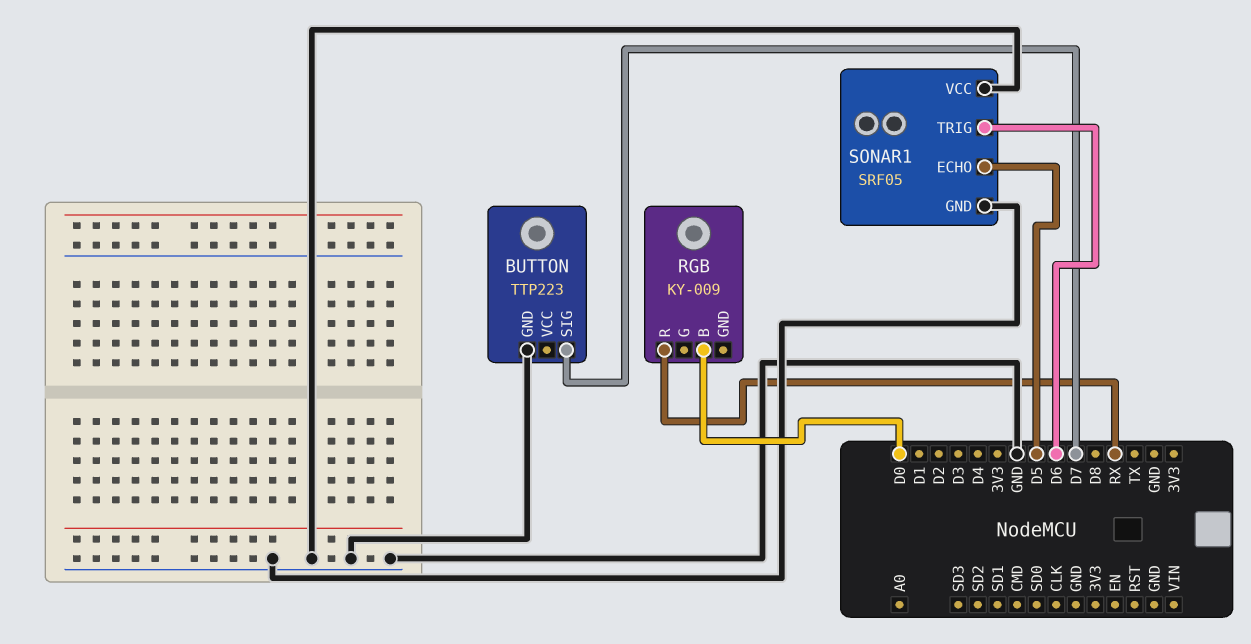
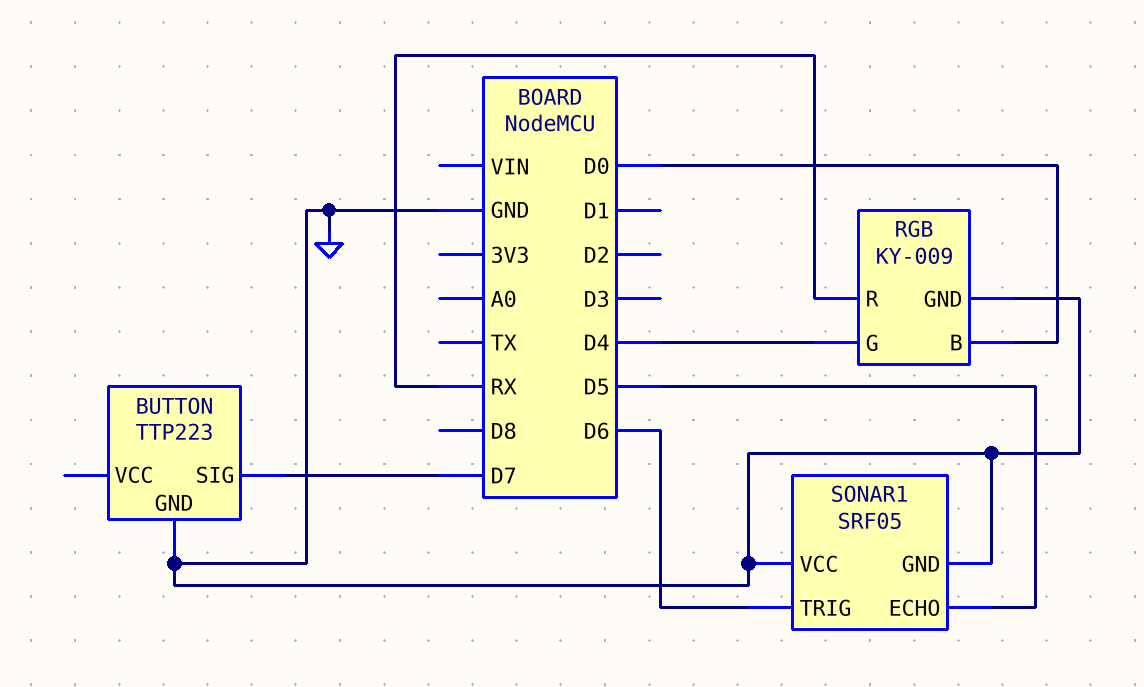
RGB pin G: none -> D4
RGB pin GND: none -> GND

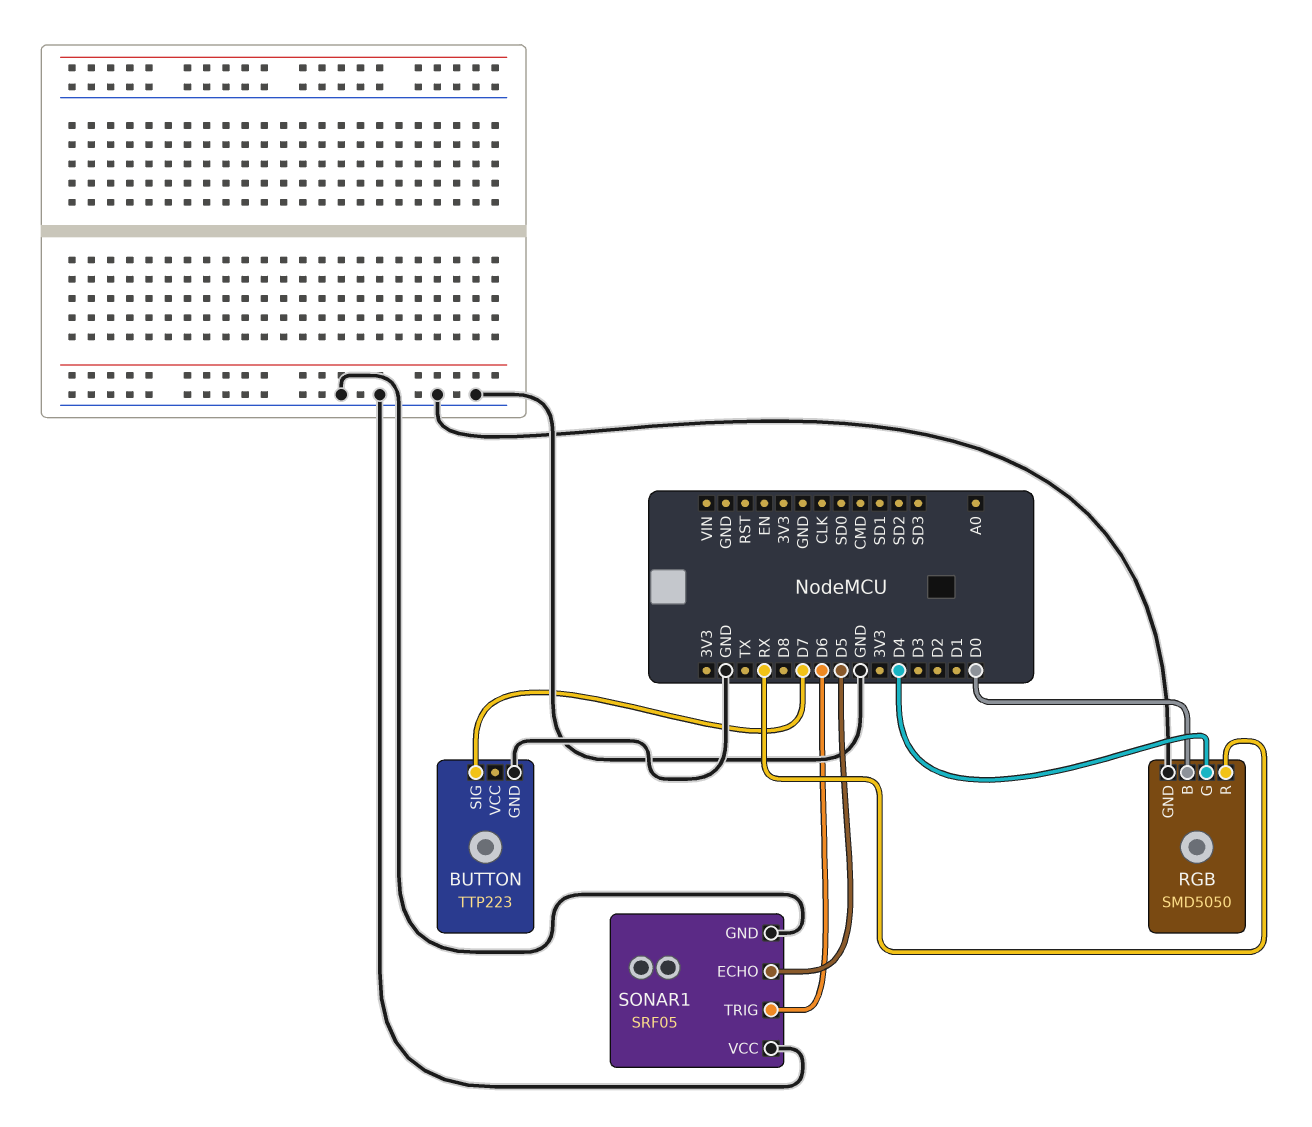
RGB: KY-009 -> SMD5050

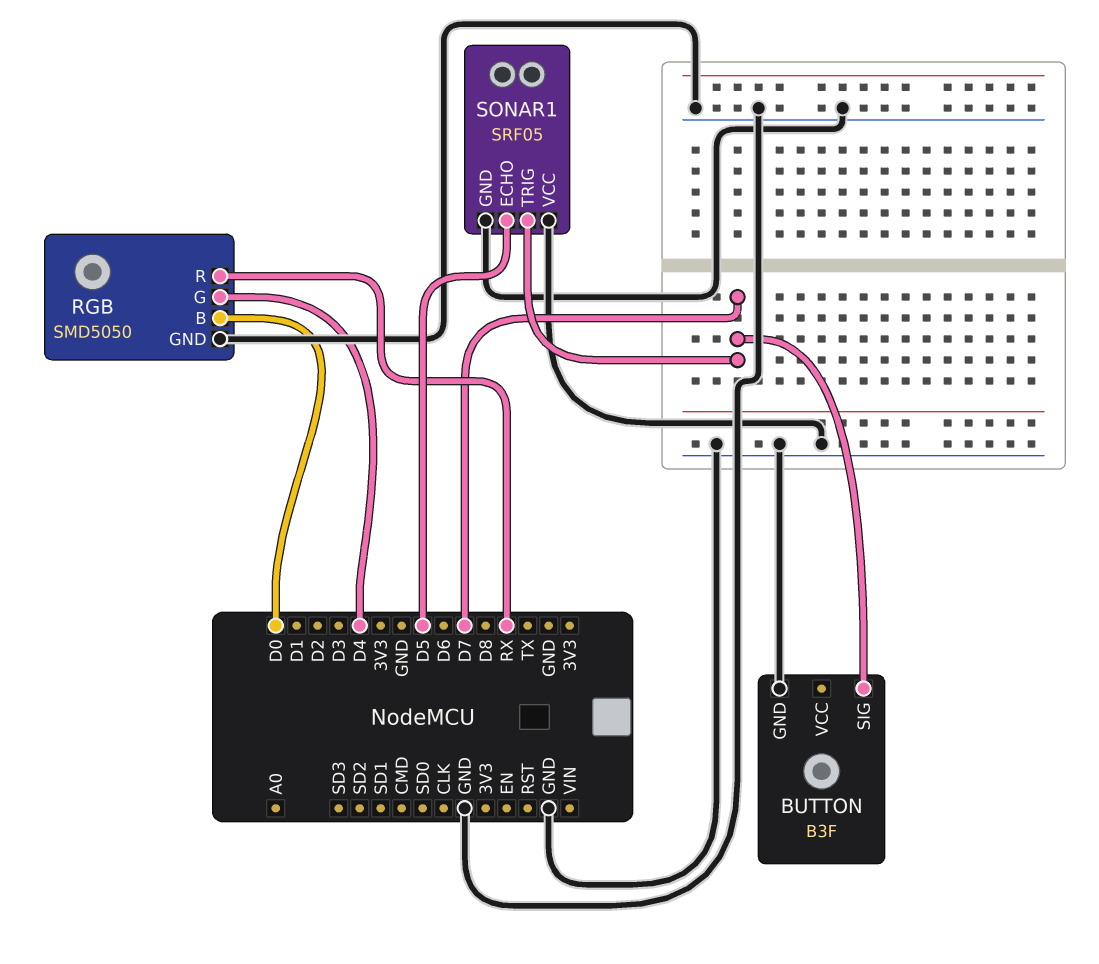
BUTTON: TTP223 -> B3F
SONAR1 pin TRIG: D6 -> D7

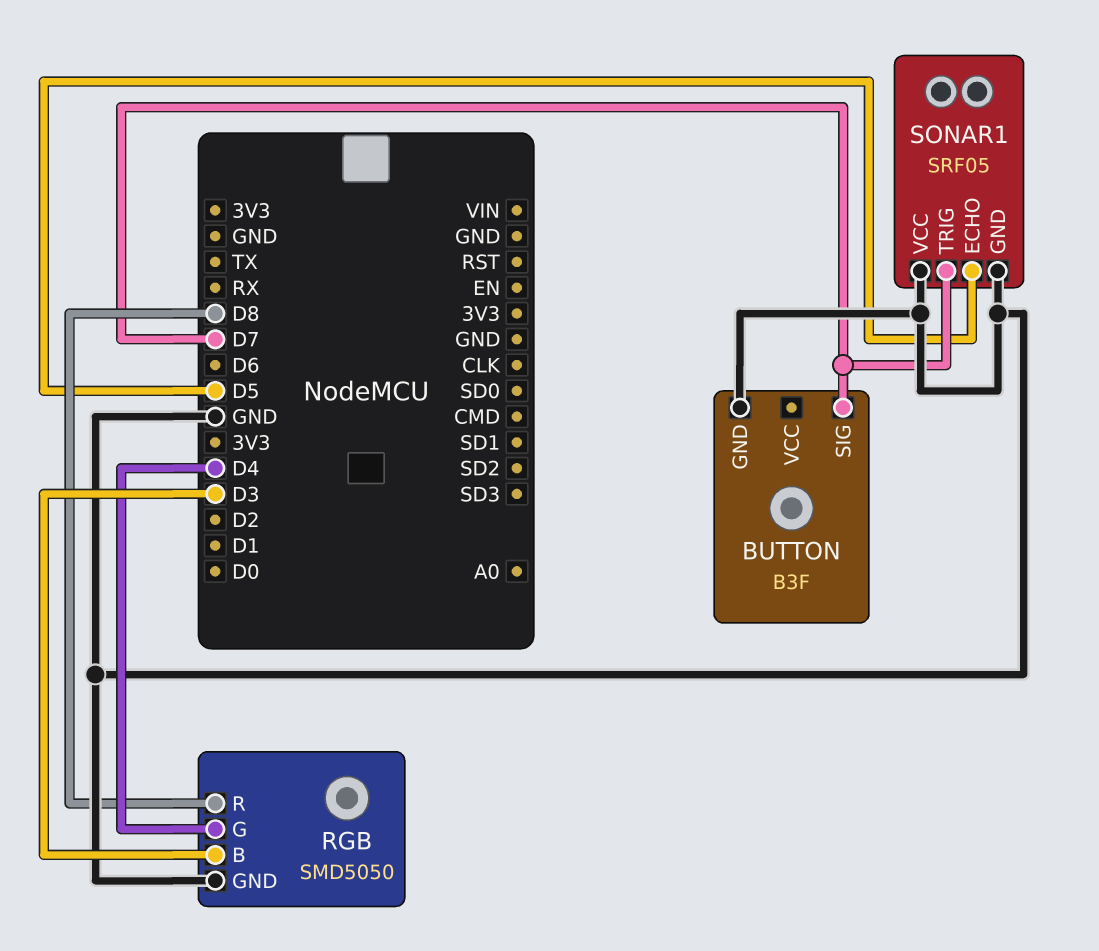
RGB pin B: D0 -> D3
RGB pin R: RX -> D8

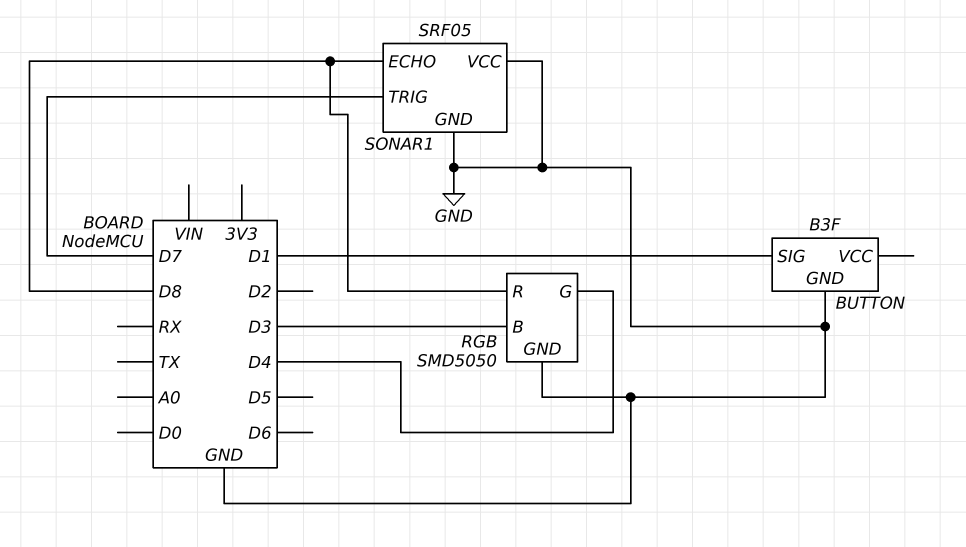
BUTTON pin SIG: D7 -> D1
SONAR1 pin ECHO: D5 -> D8

